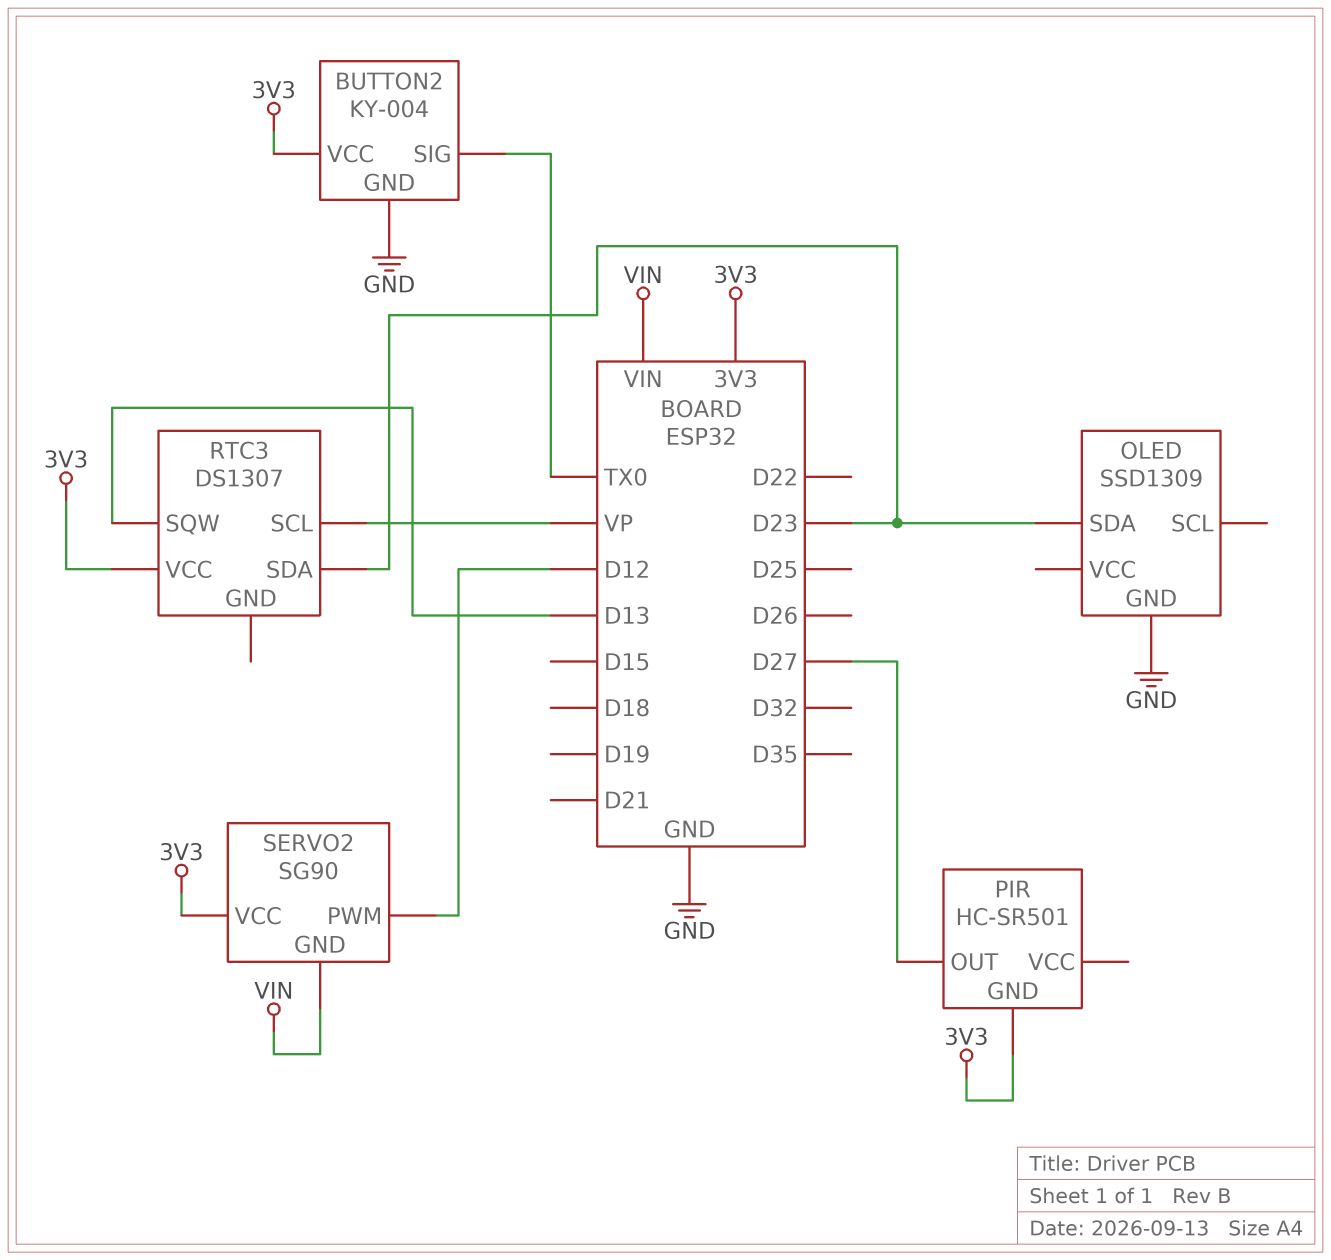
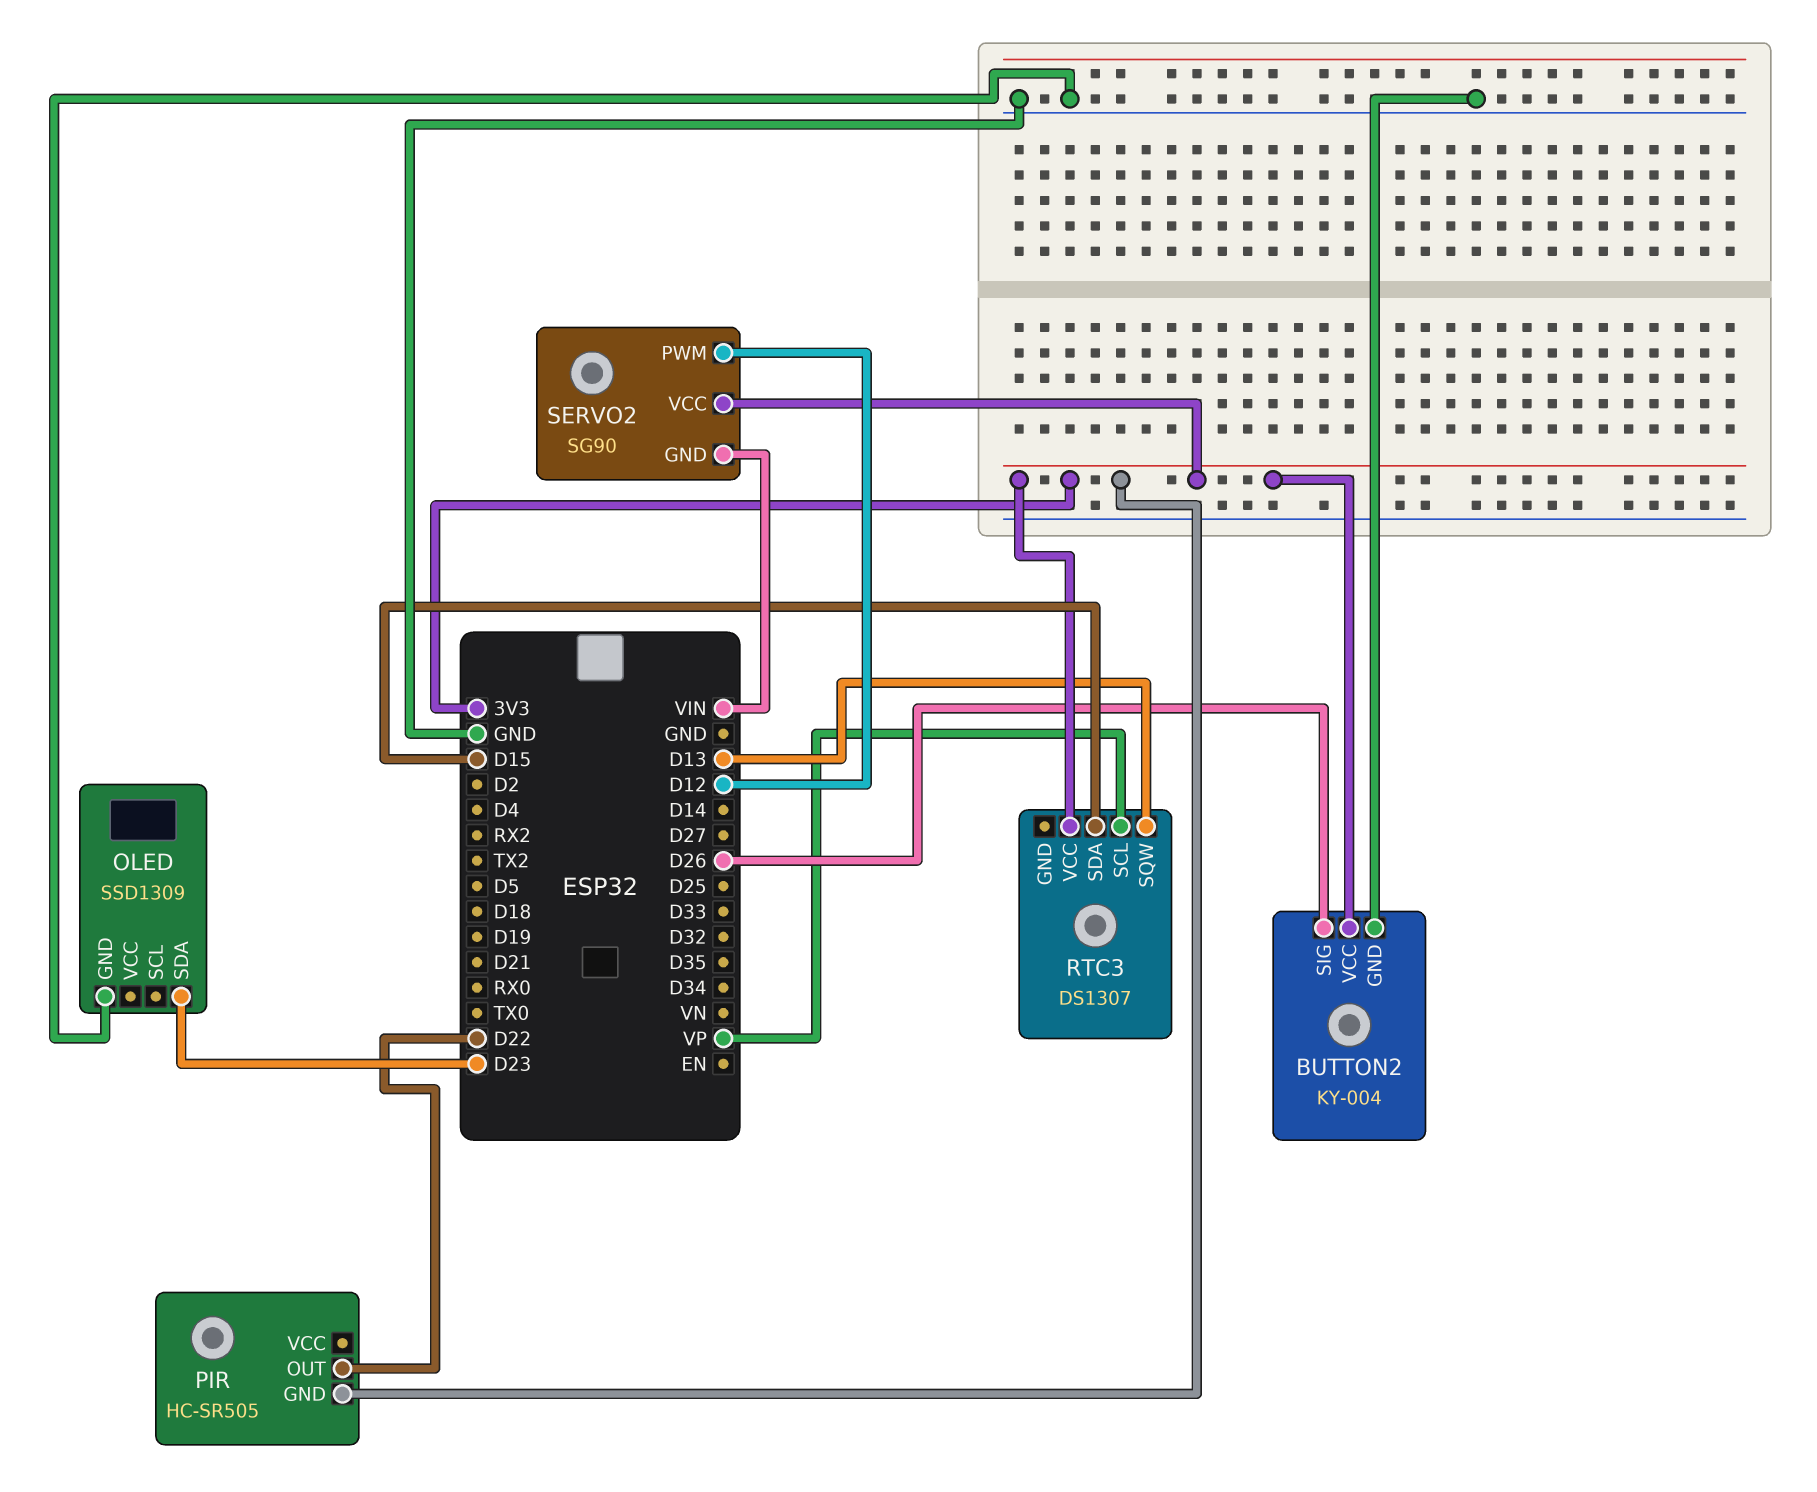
BUTTON2 pin SIG: TX0 -> D26
PIR: HC-SR501 -> HC-SR505
PIR pin OUT: D27 -> D22
RTC3 pin SDA: D23 -> D15

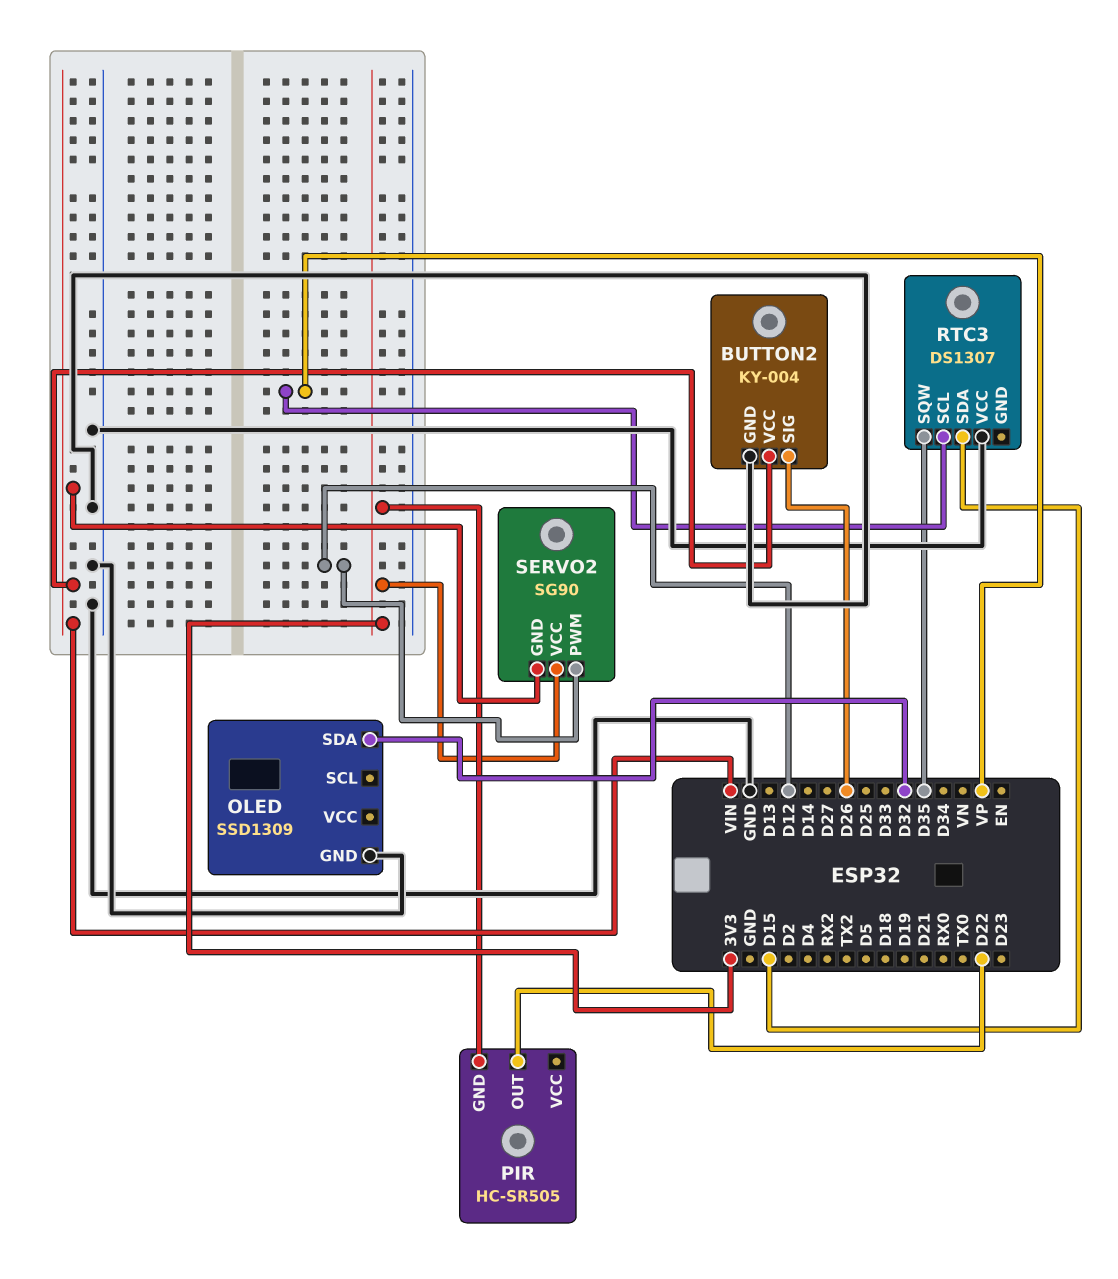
BUTTON2 pin VCC: 3V3 -> VIN
OLED pin SDA: D23 -> D32
RTC3 pin SQW: D13 -> D35
RTC3 pin VCC: 3V3 -> GND

